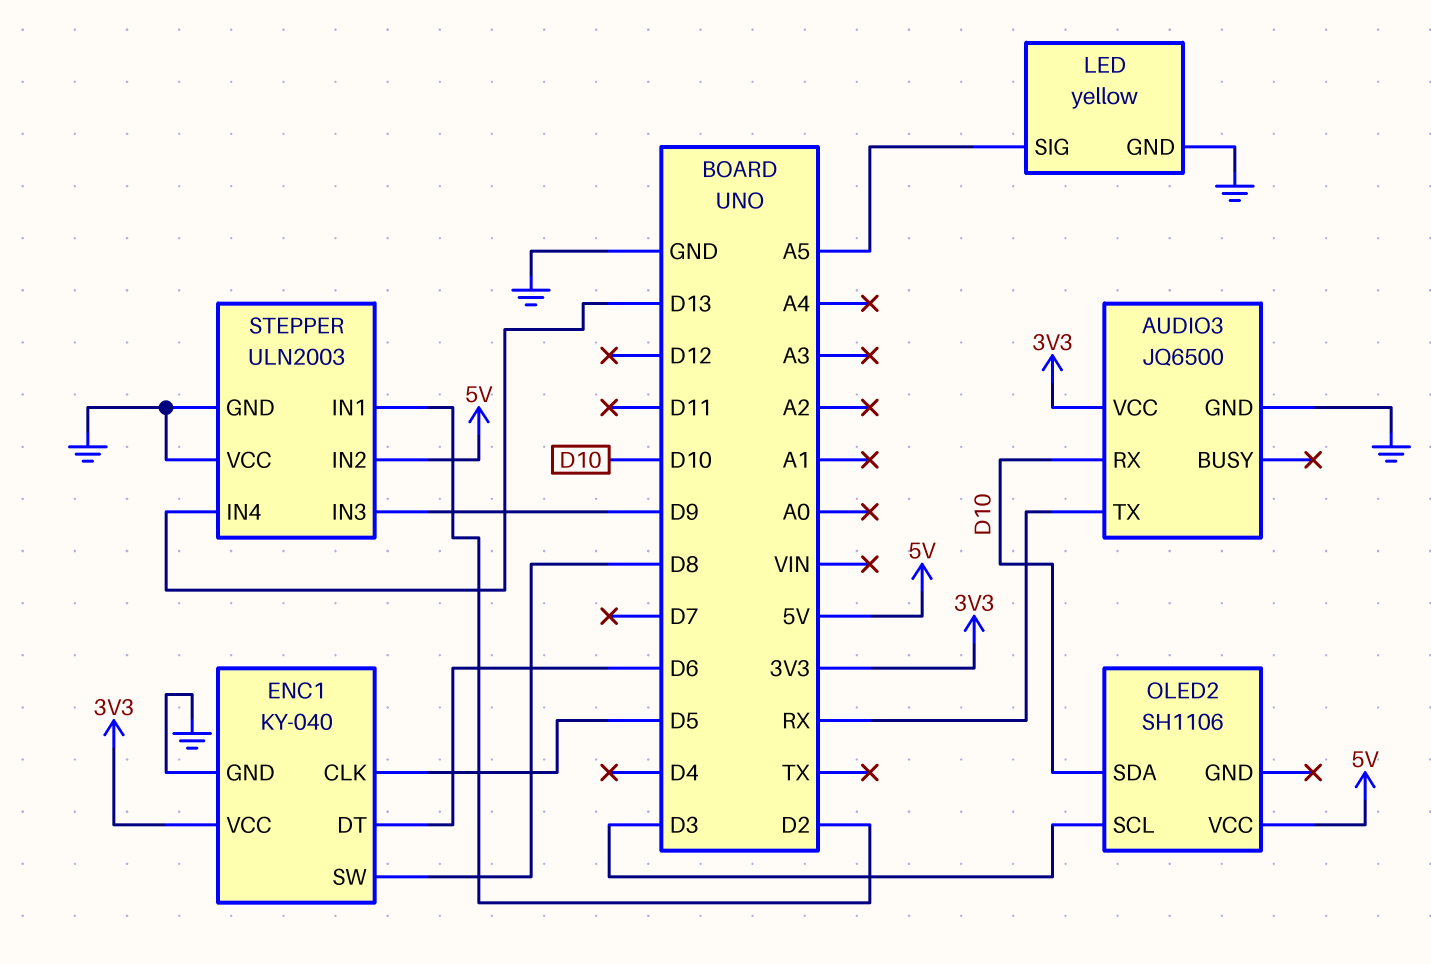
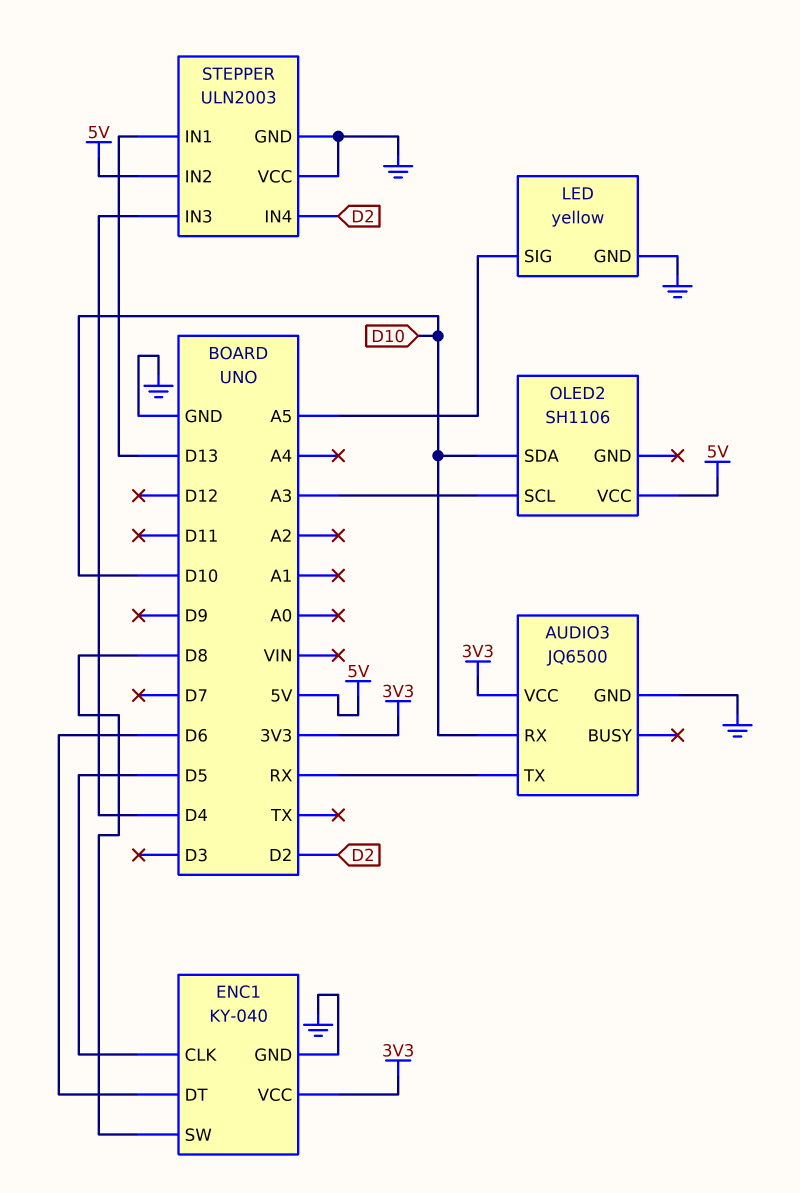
OLED2 pin SCL: D3 -> A3
STEPPER pin IN1: D2 -> D13
STEPPER pin IN3: D9 -> D4
STEPPER pin IN4: D13 -> D2

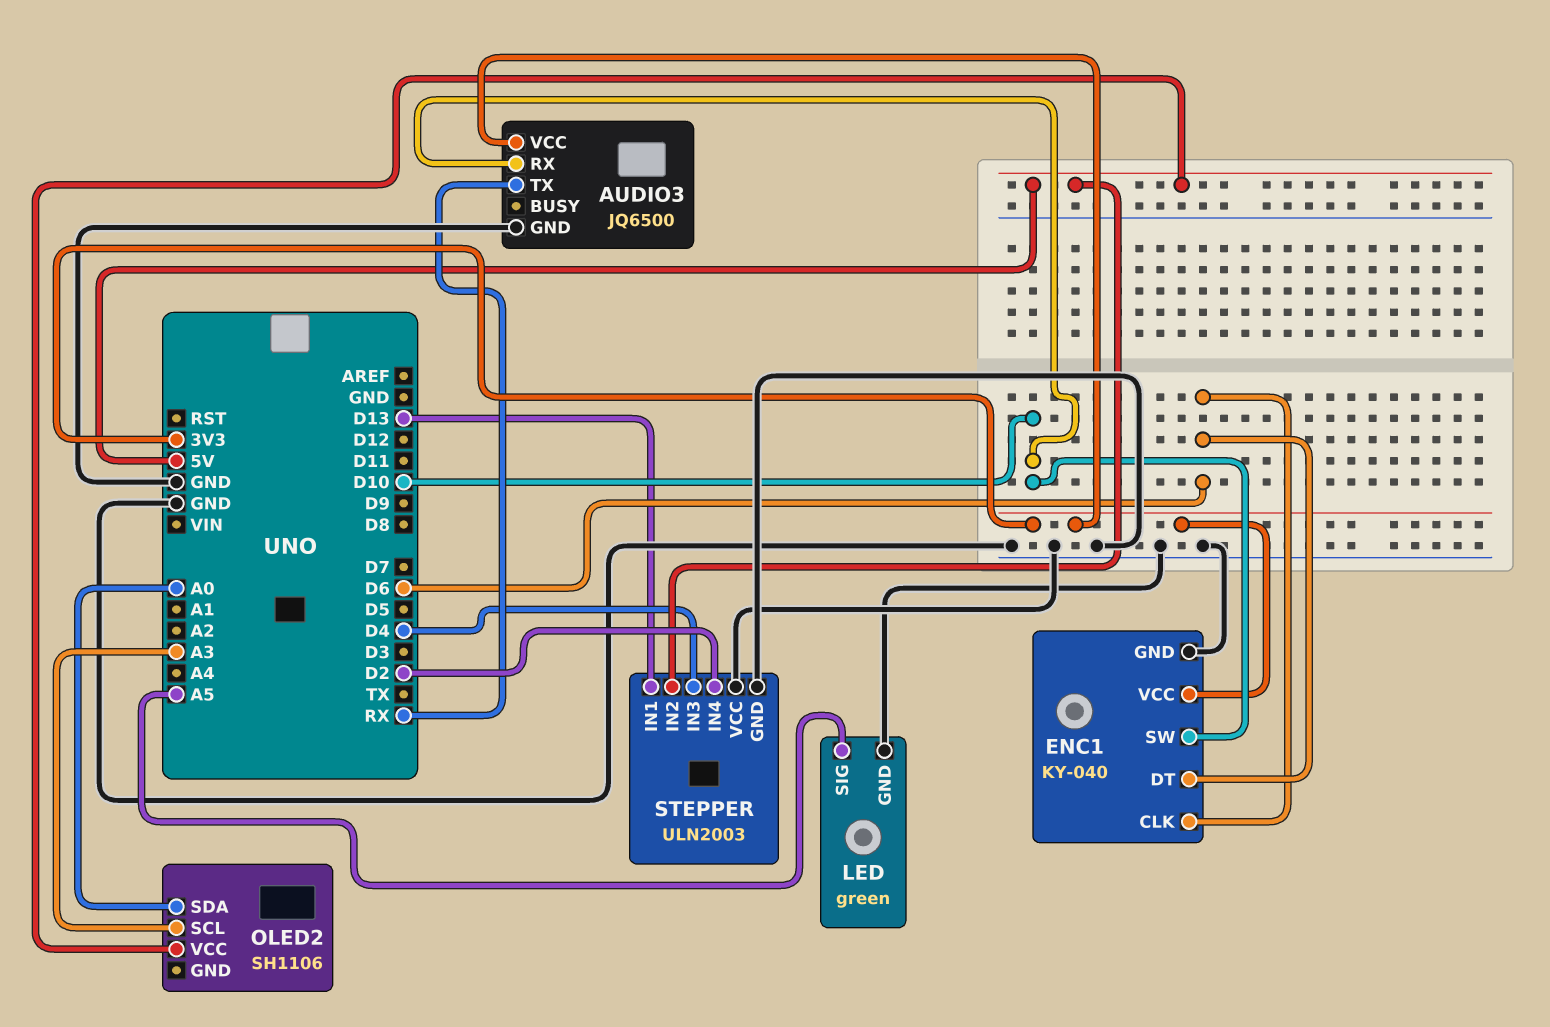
ENC1 pin CLK: D5 -> D6
ENC1 pin SW: D8 -> D10
LED: yellow -> green
OLED2 pin SDA: D10 -> A0

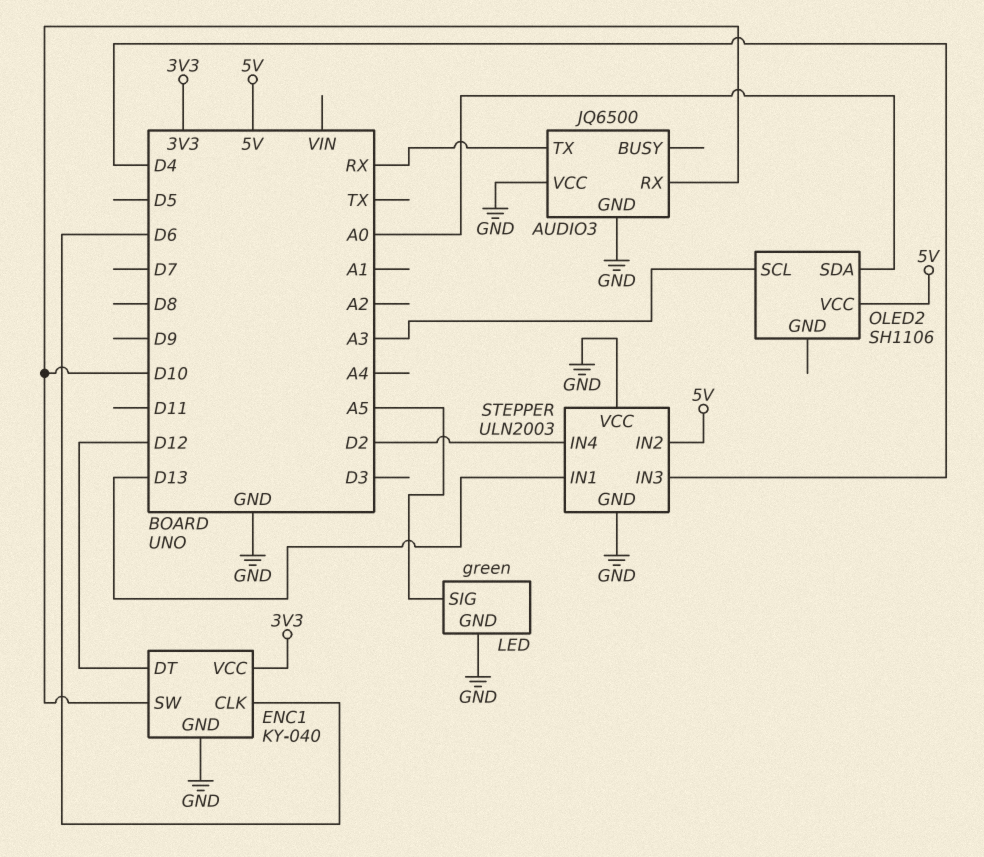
AUDIO3 pin VCC: 3V3 -> GND
ENC1 pin DT: D6 -> D12

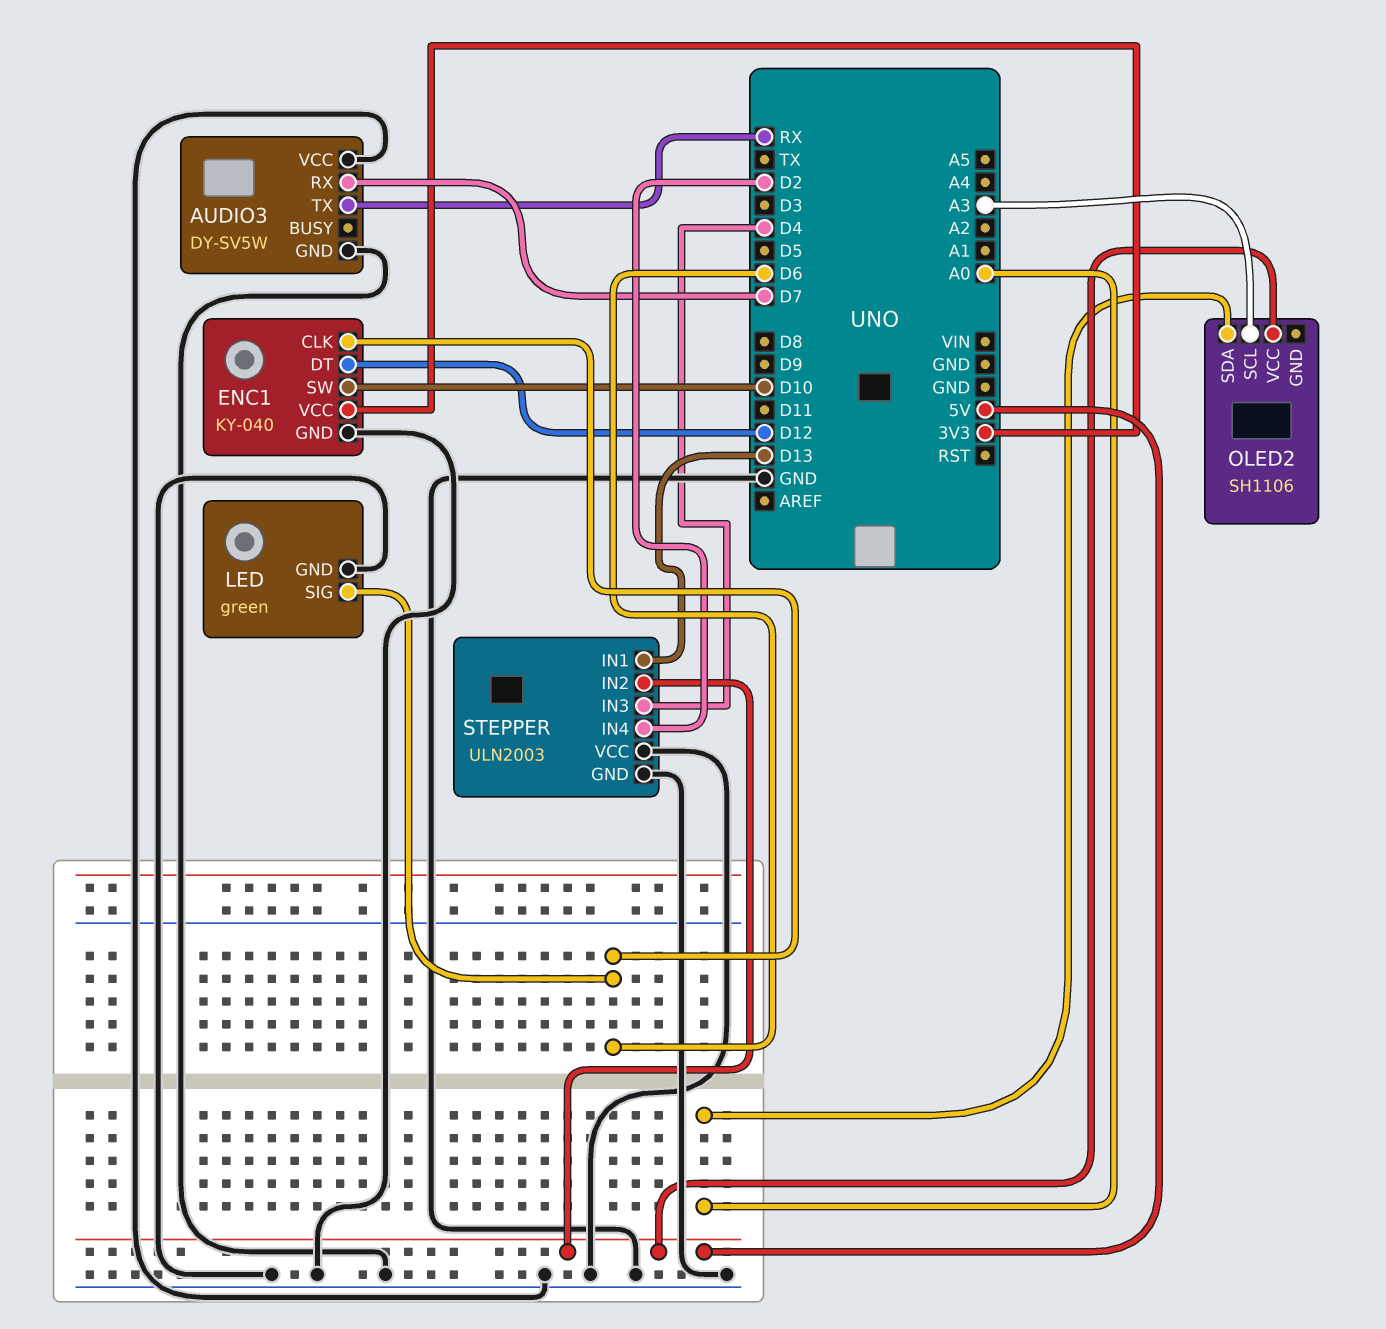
AUDIO3: JQ6500 -> DY-SV5W
AUDIO3 pin RX: D10 -> D7
LED pin SIG: A5 -> D6

